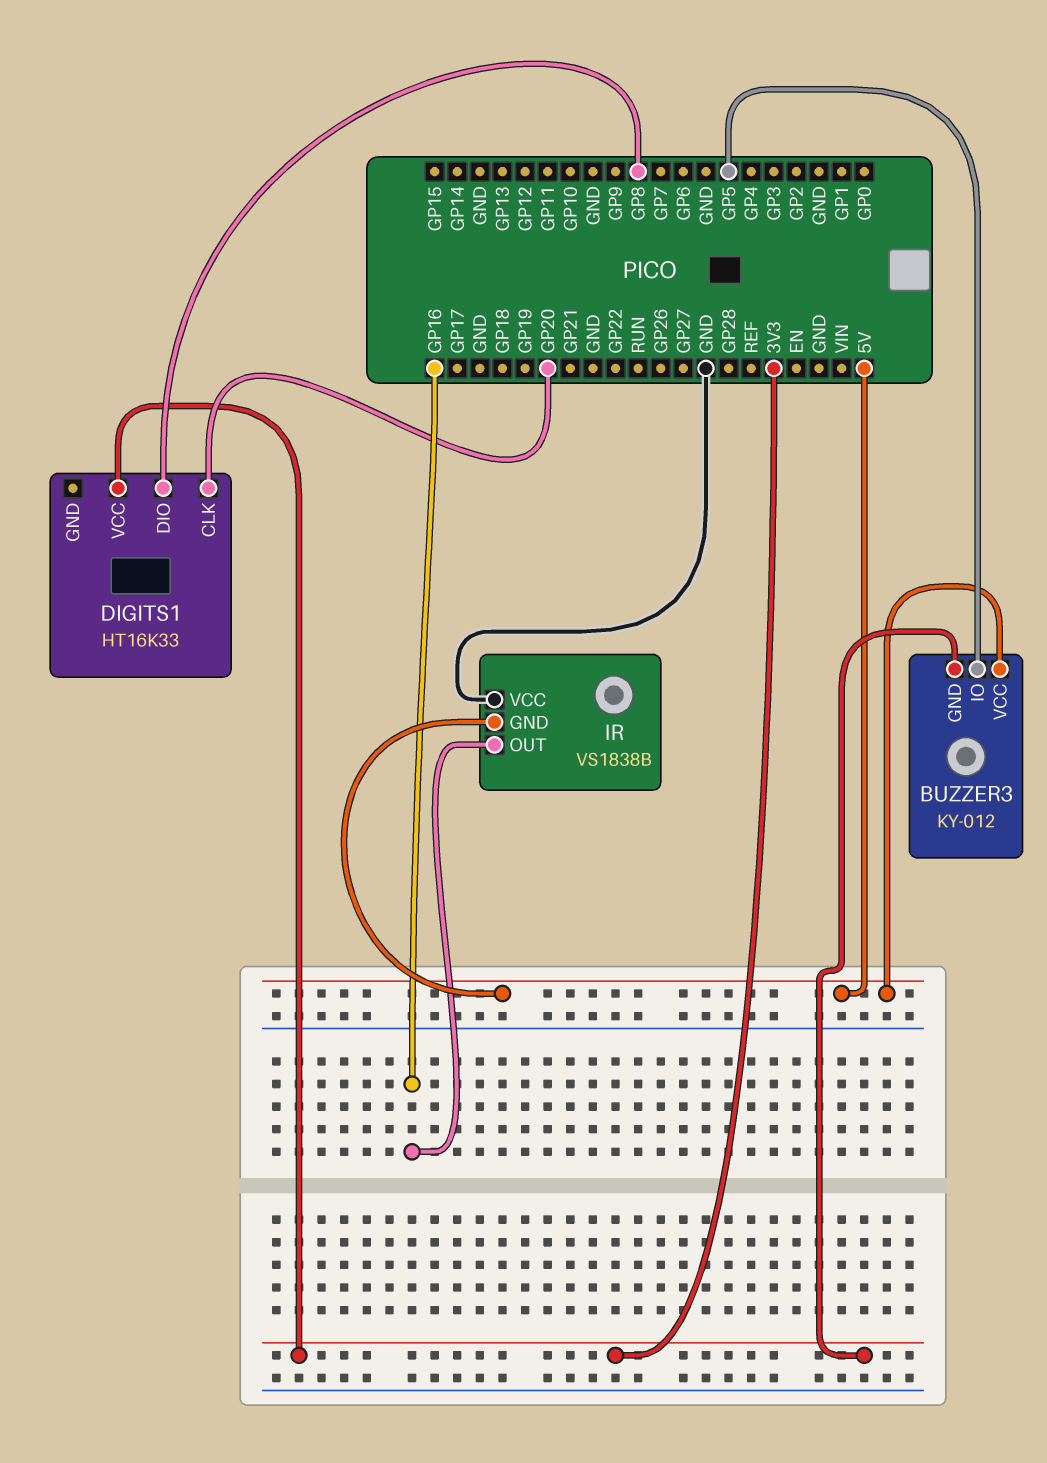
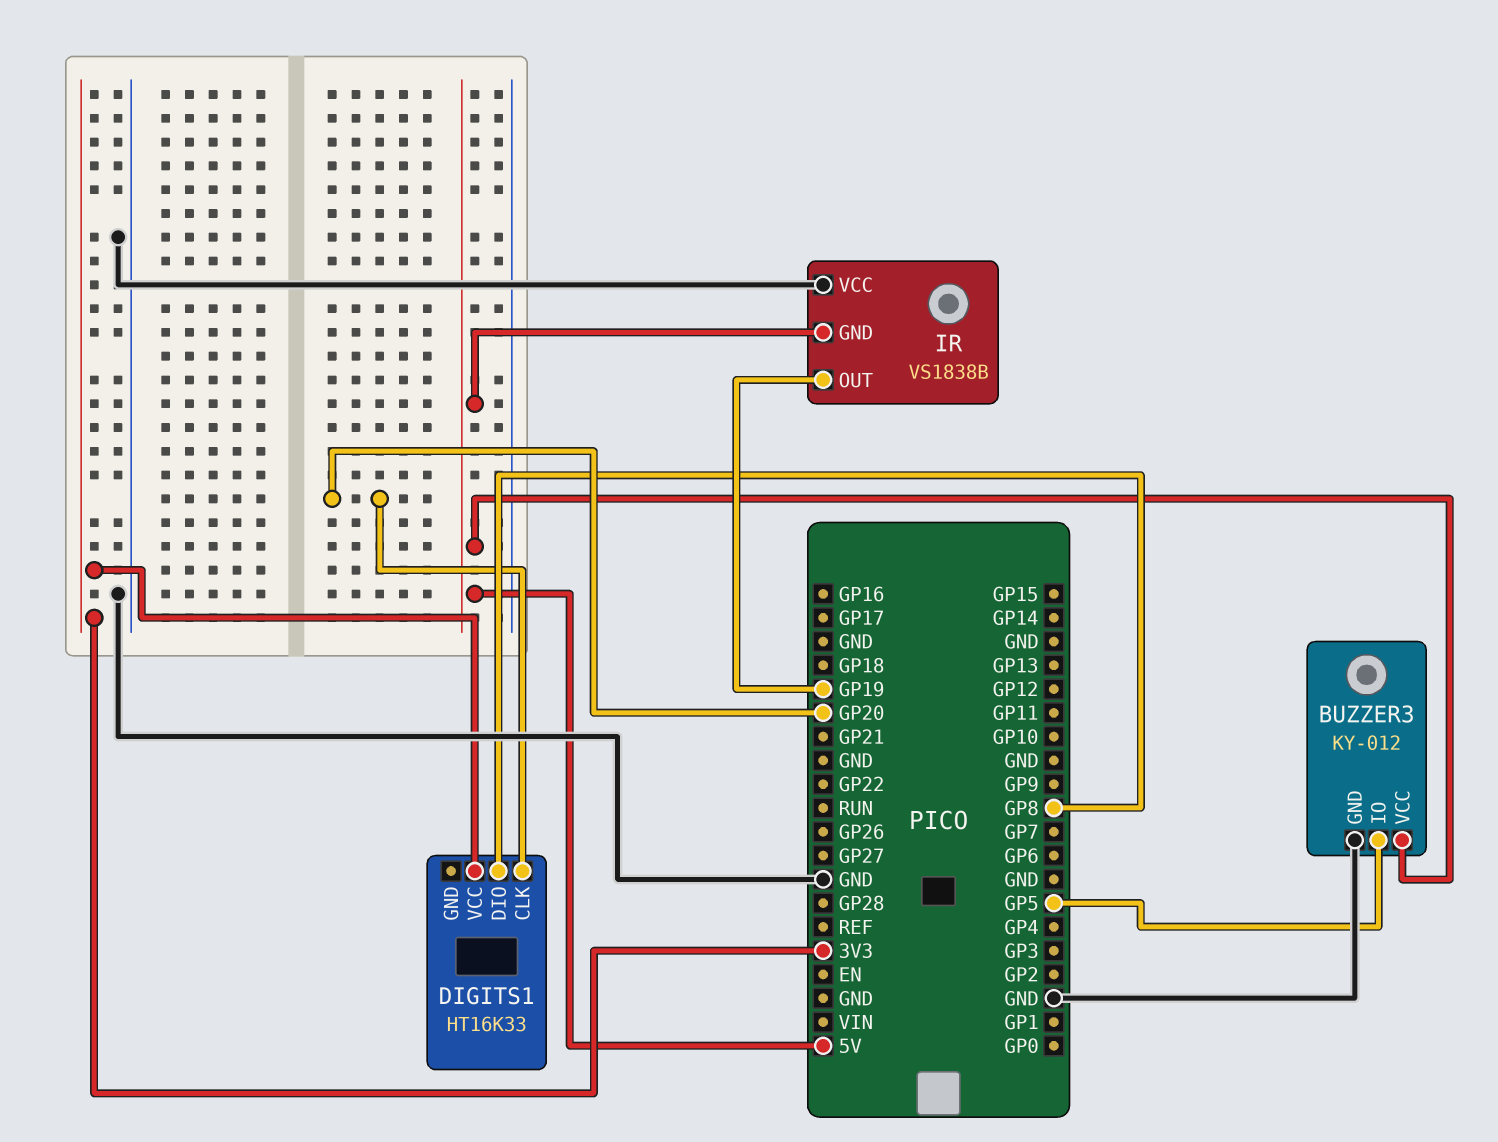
BUZZER3 pin GND: 3V3 -> GND
IR pin OUT: GP16 -> GP19

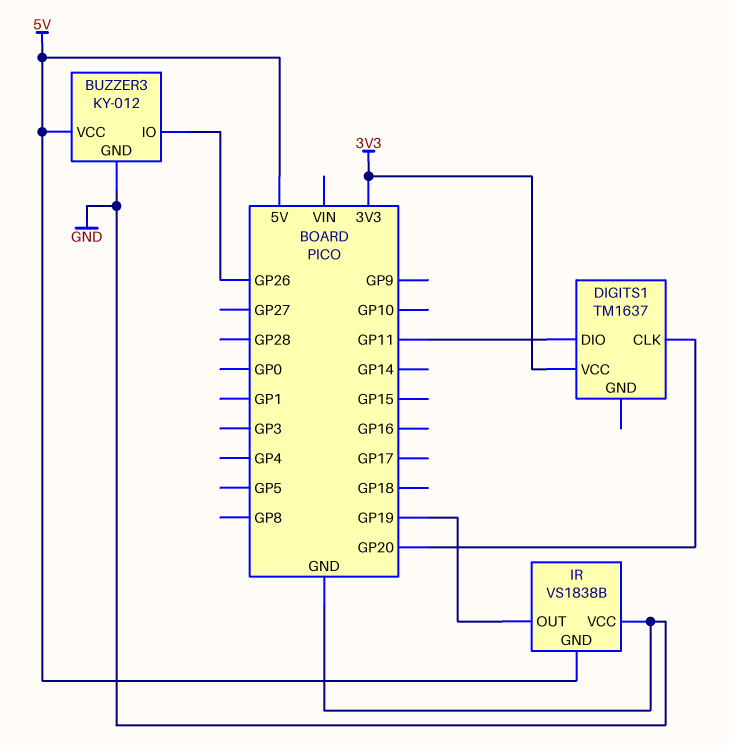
BUZZER3 pin IO: GP5 -> GP26
DIGITS1: HT16K33 -> TM1637
DIGITS1 pin DIO: GP8 -> GP11

